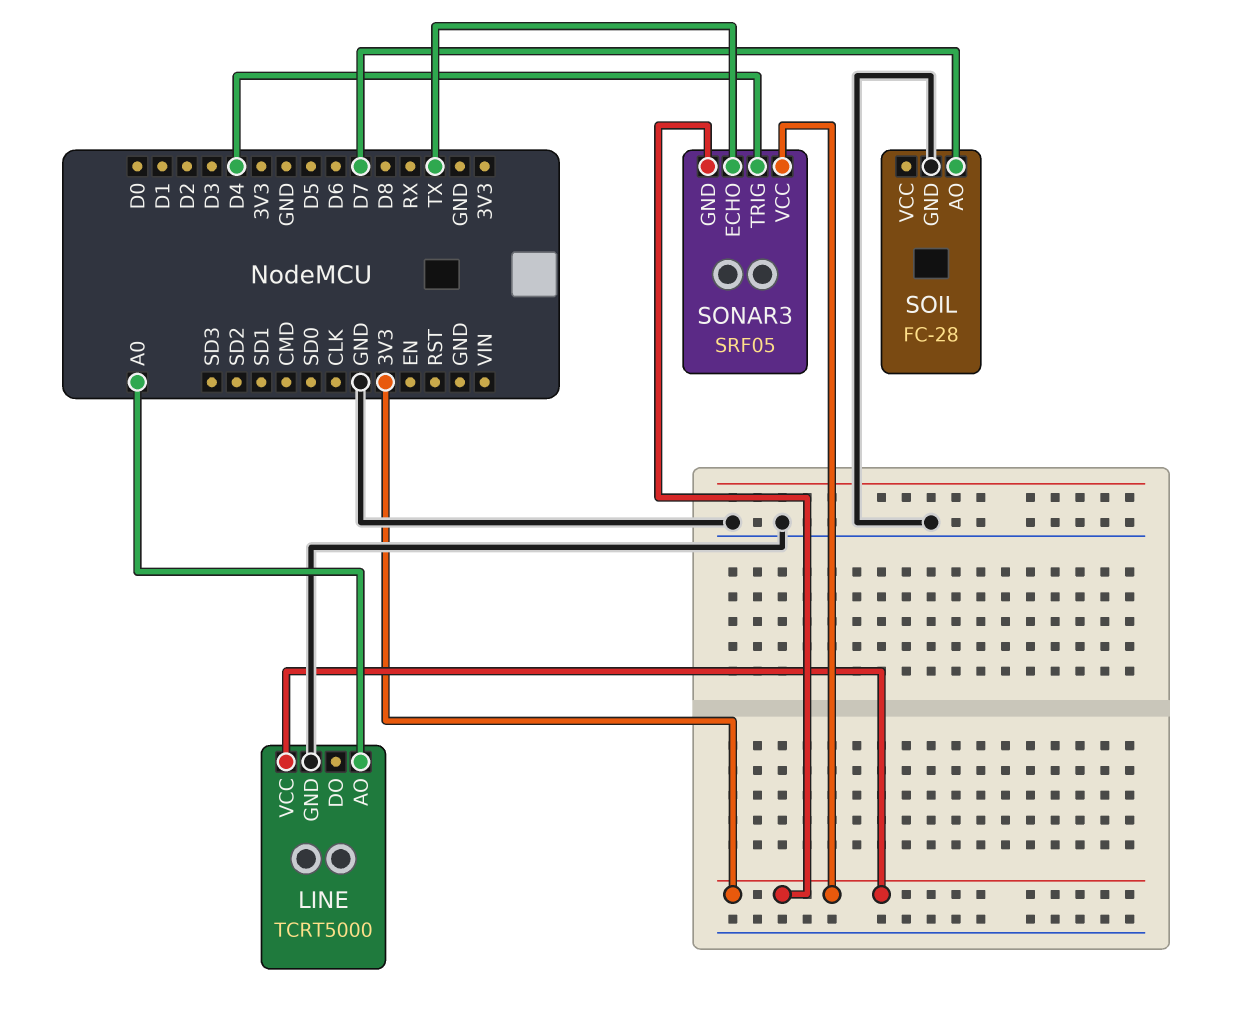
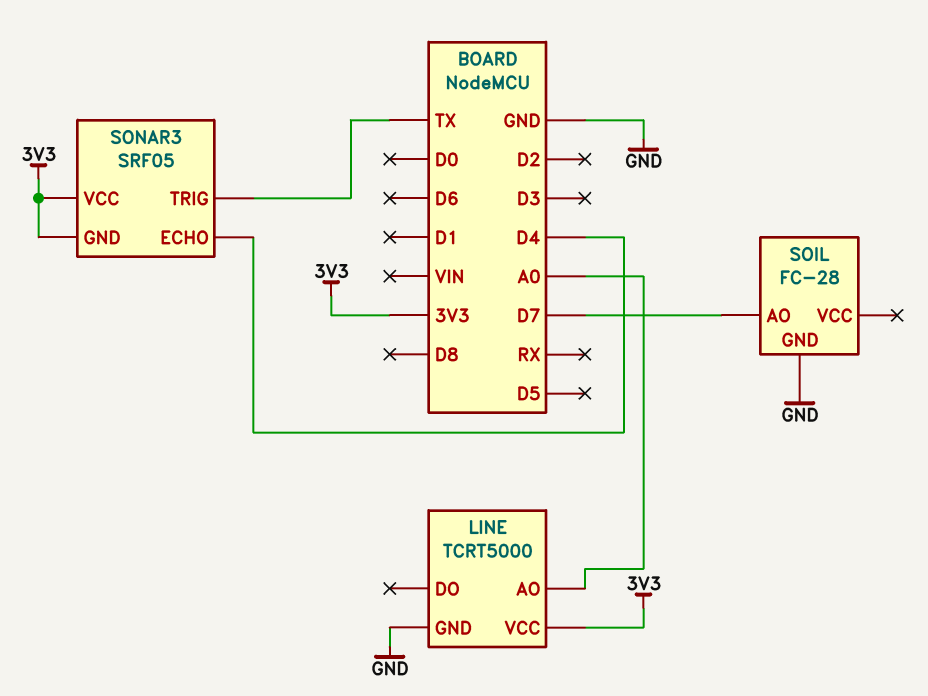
SONAR3 pin ECHO: TX -> D4
SONAR3 pin TRIG: D4 -> TX

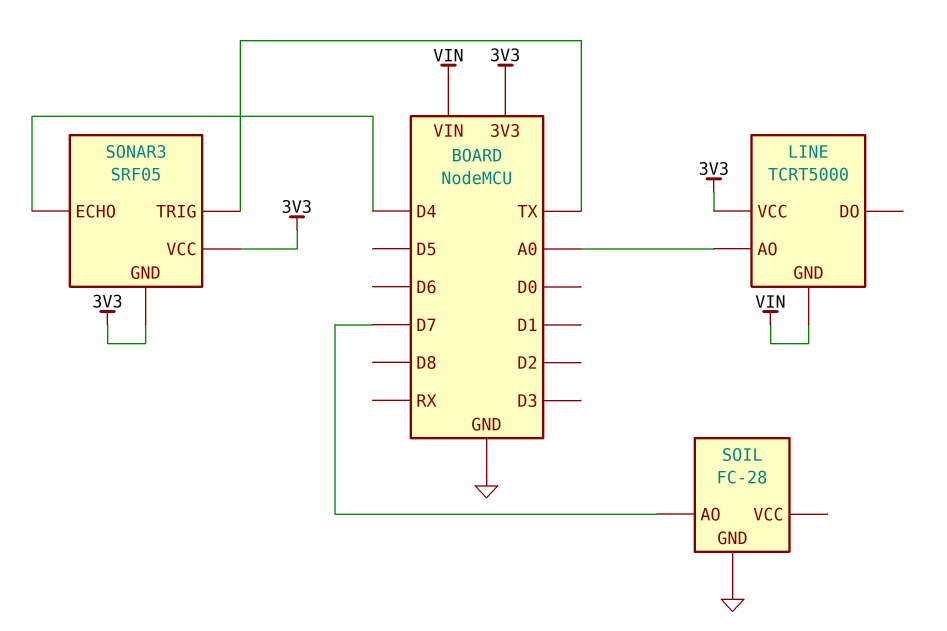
LINE pin GND: GND -> VIN

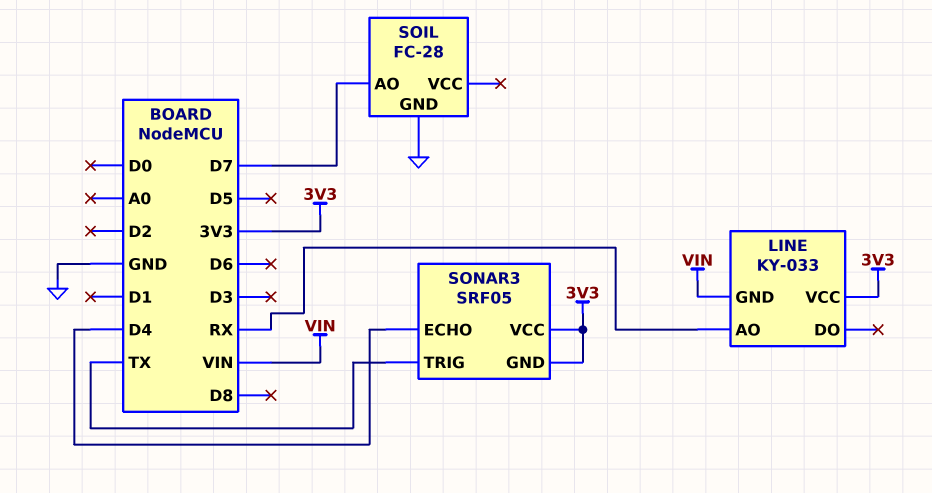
LINE: TCRT5000 -> KY-033
LINE pin AO: A0 -> RX

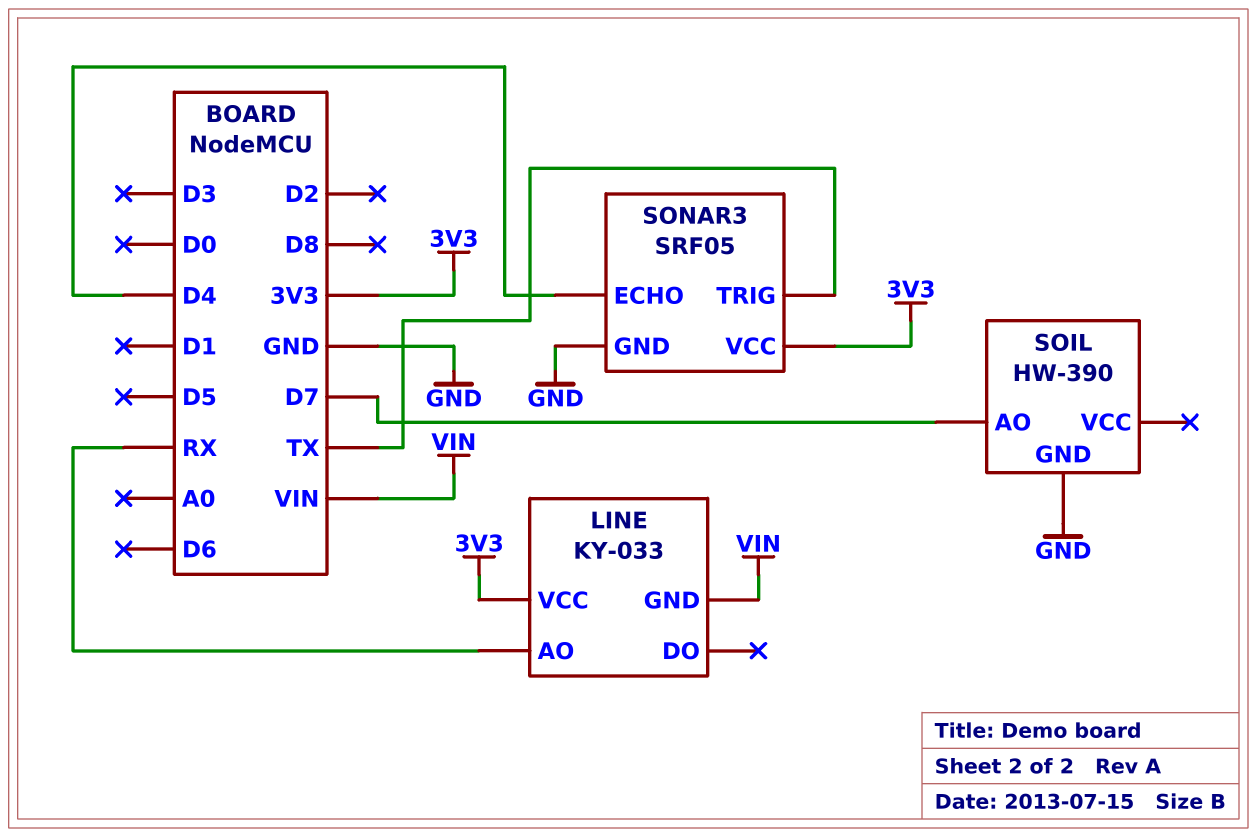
SOIL: FC-28 -> HW-390
SONAR3 pin GND: 3V3 -> GND

